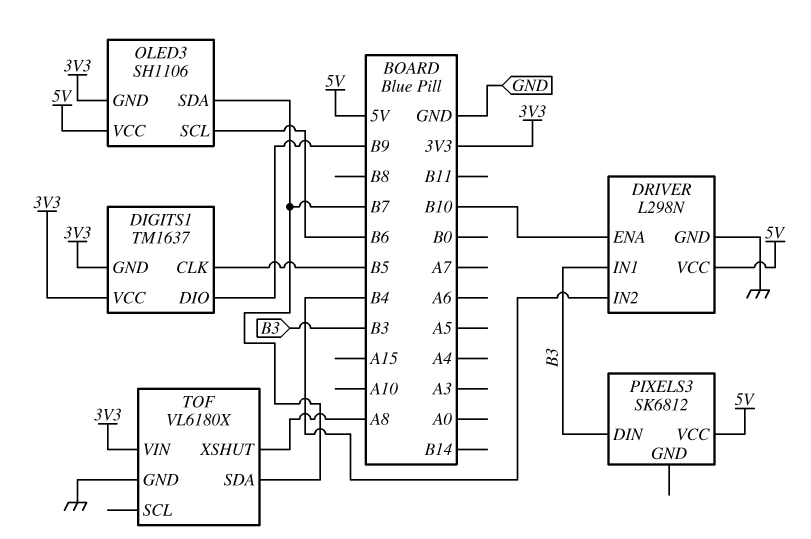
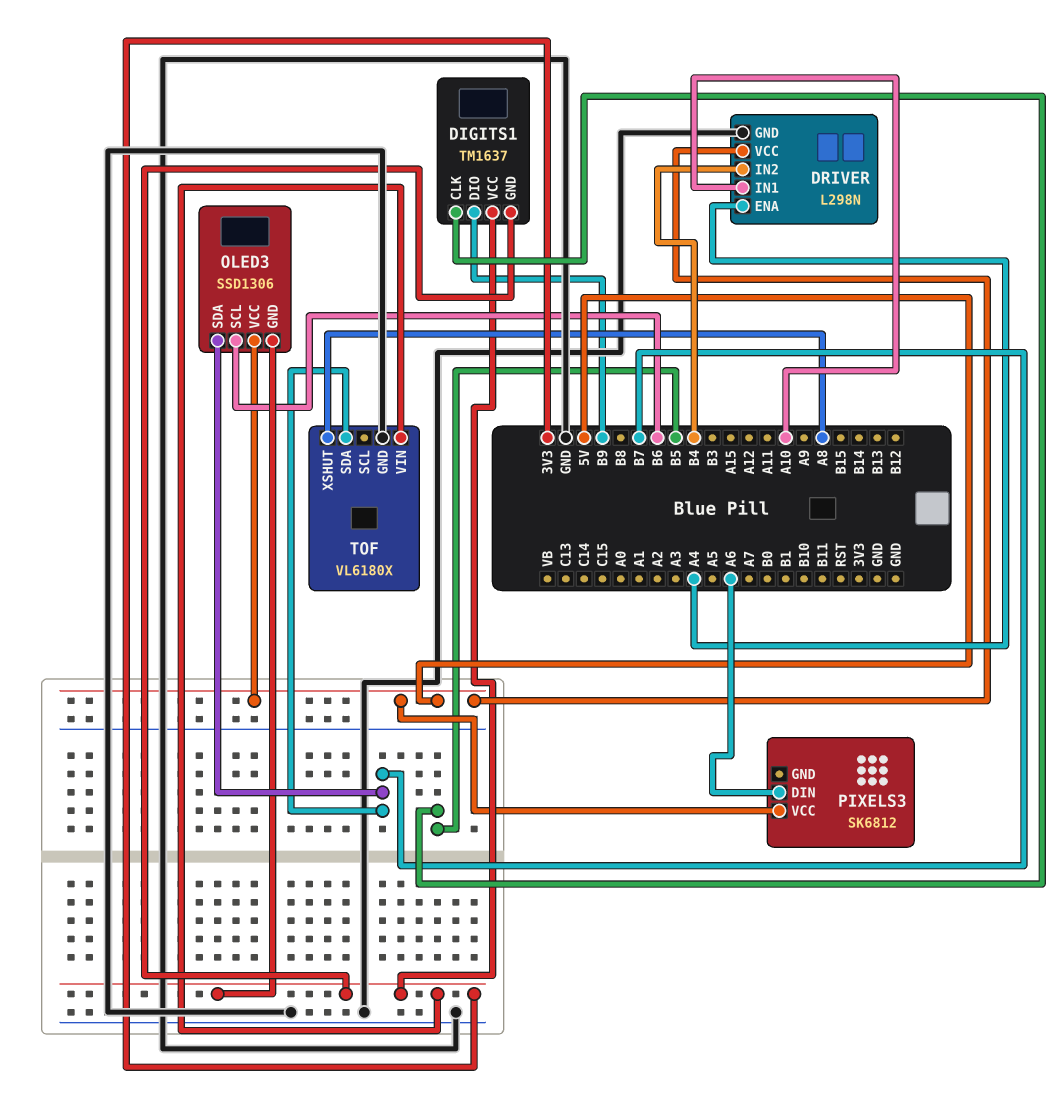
DRIVER pin ENA: B10 -> A4
DRIVER pin IN1: B3 -> A10
OLED3: SH1106 -> SSD1306
PIXELS3 pin DIN: B3 -> A6

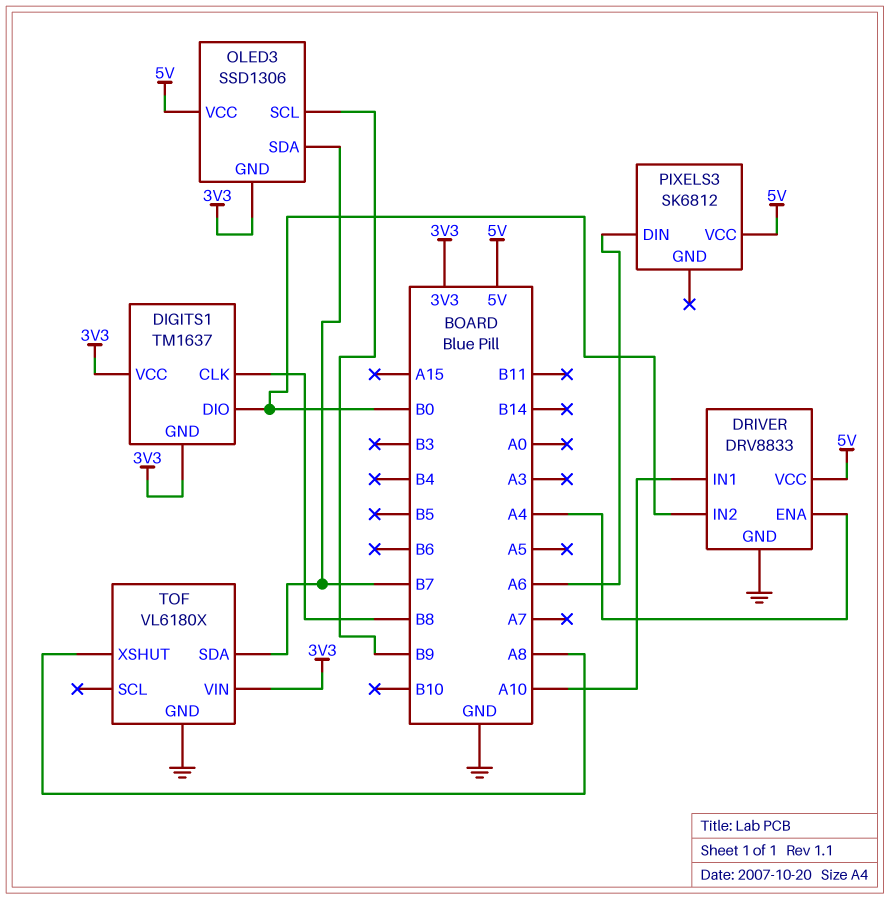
DIGITS1 pin CLK: B5 -> B8
DIGITS1 pin DIO: B9 -> B0
DRIVER: L298N -> DRV8833
DRIVER pin IN2: B4 -> B0
OLED3 pin SCL: B6 -> B9

